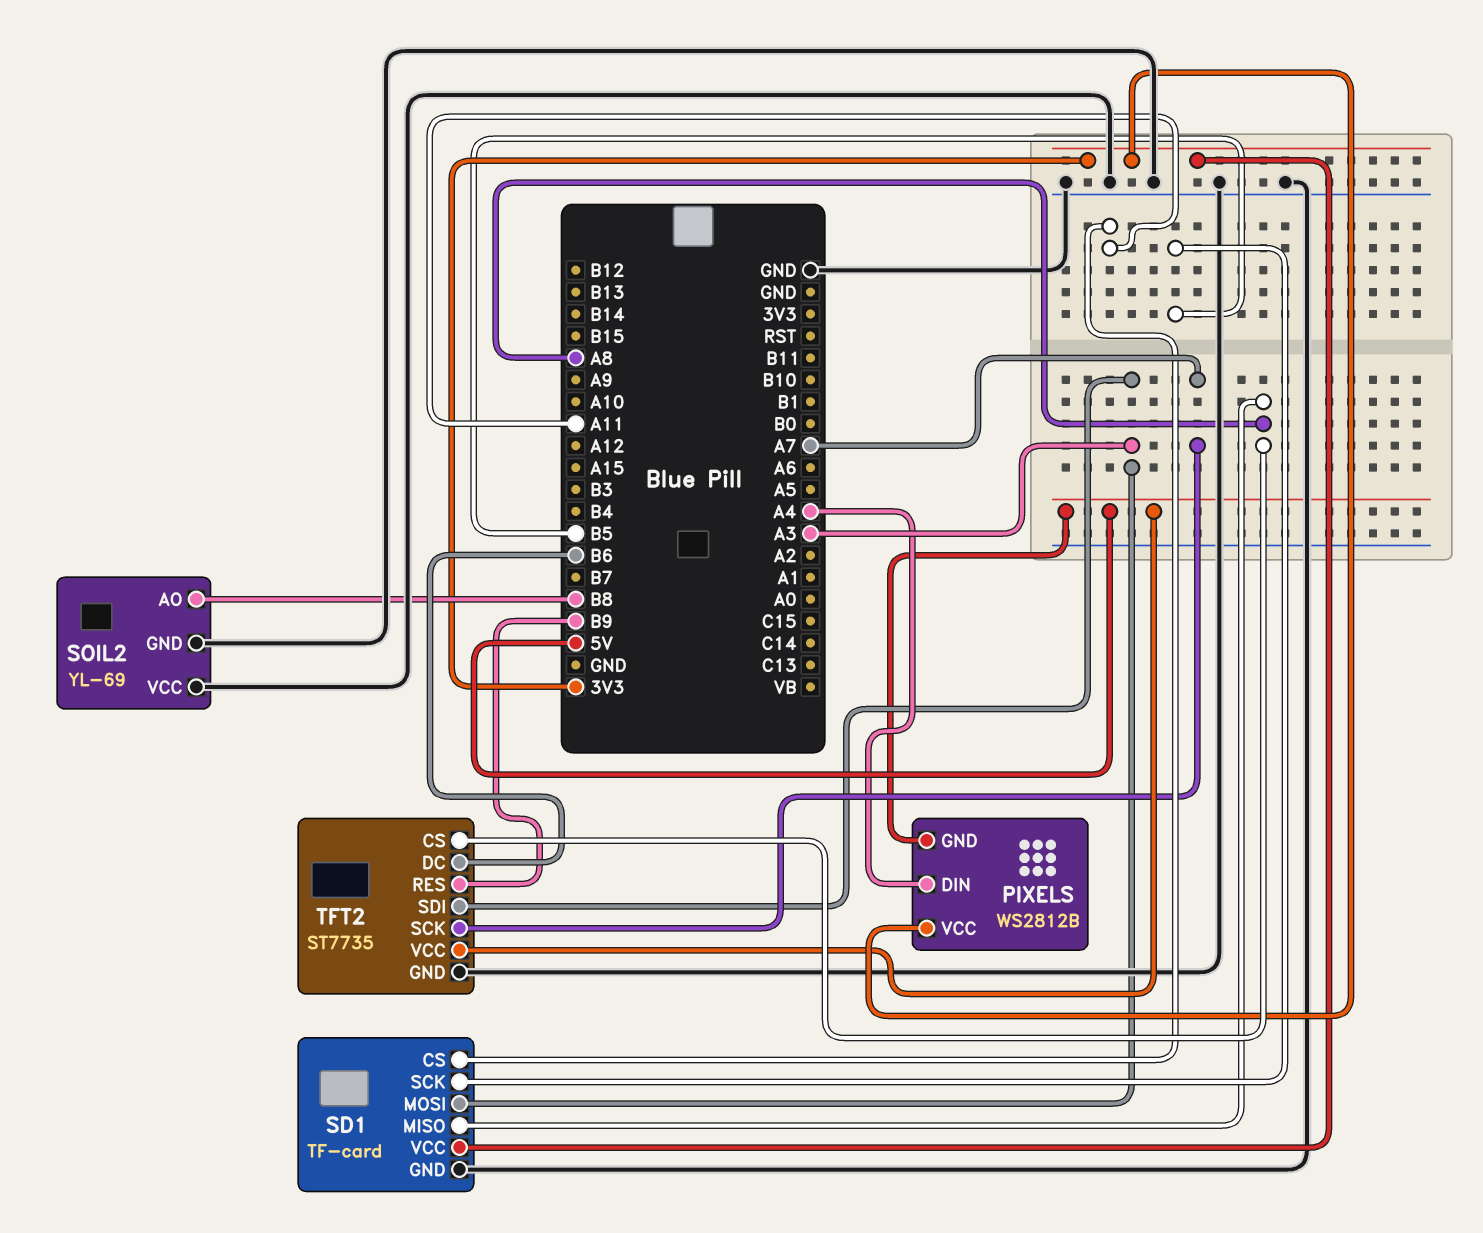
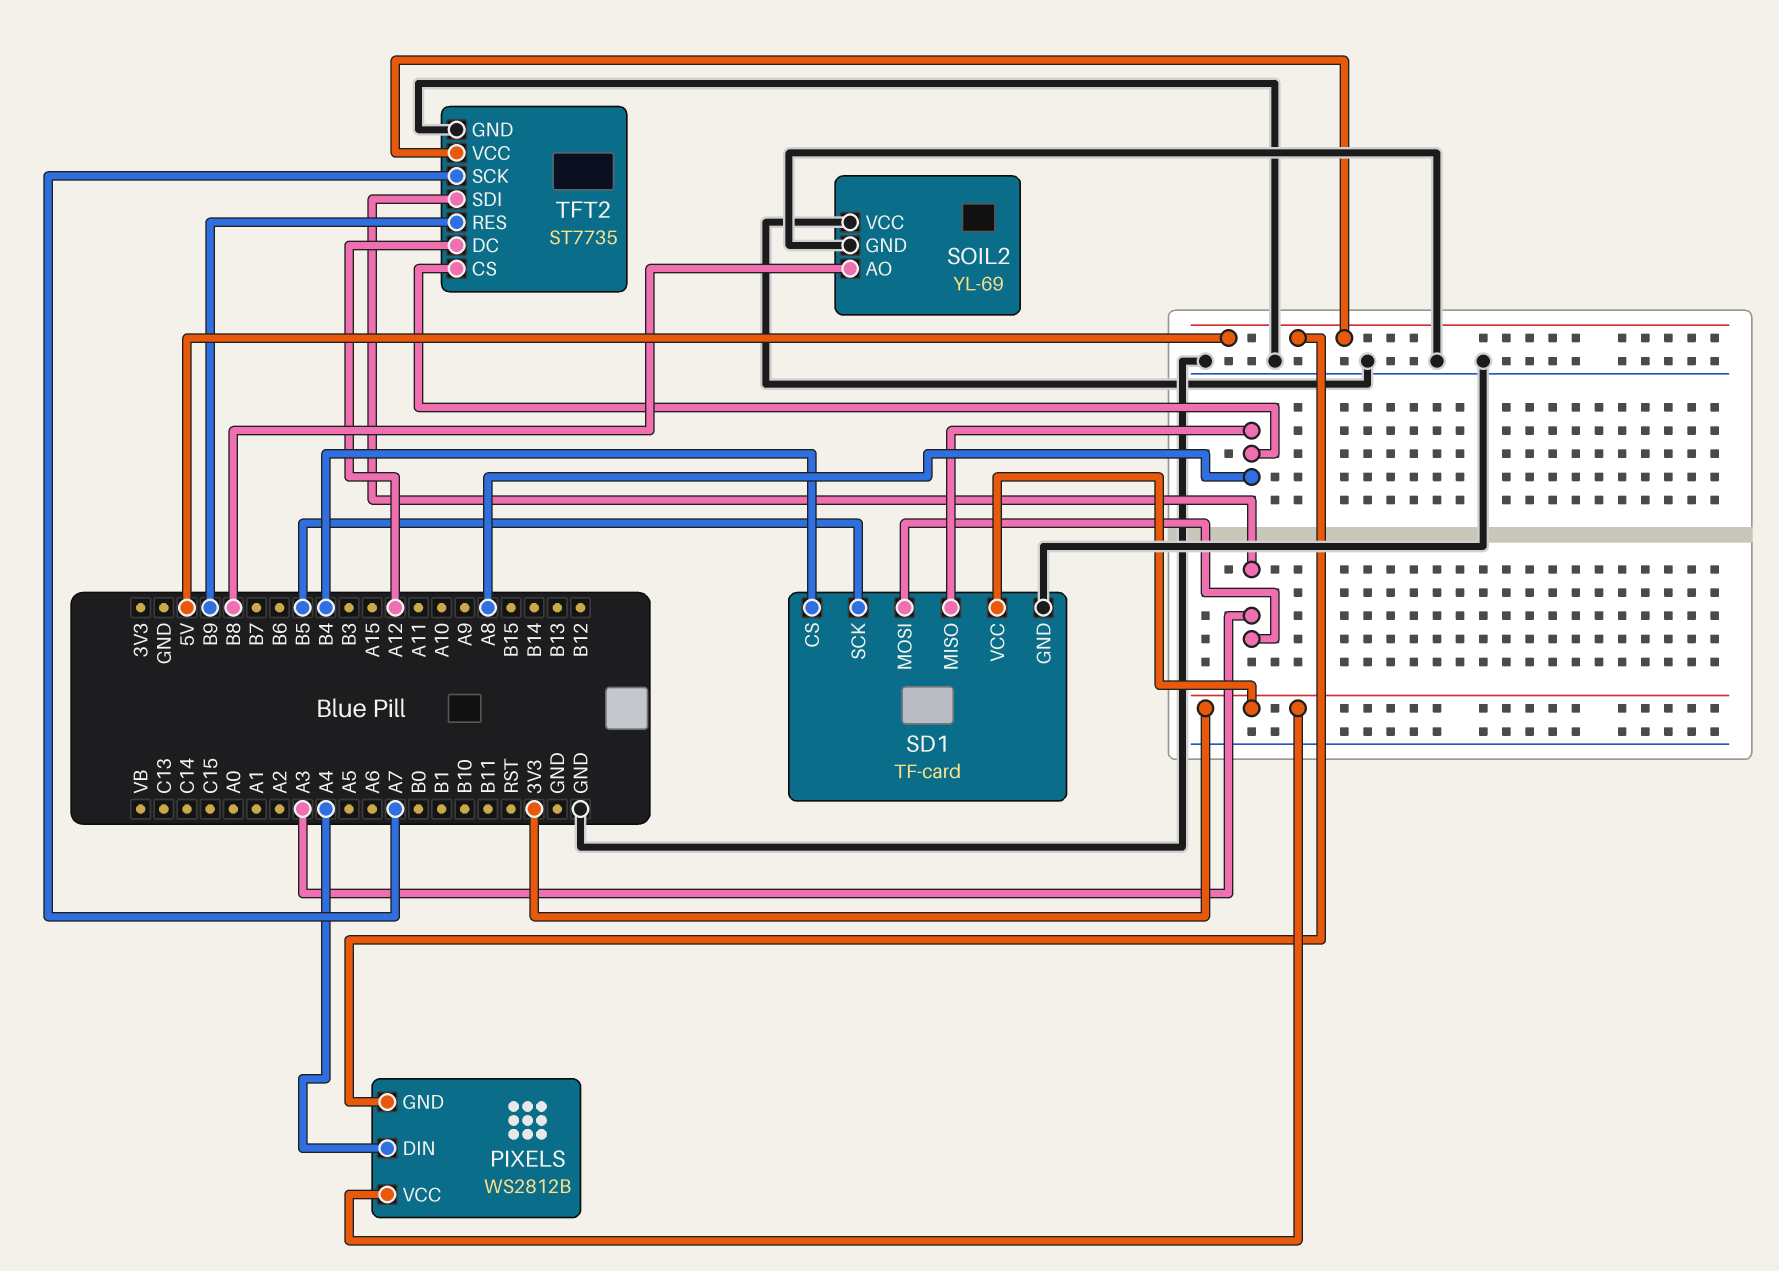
SD1 pin CS: A11 -> B4
TFT2 pin DC: B6 -> A12

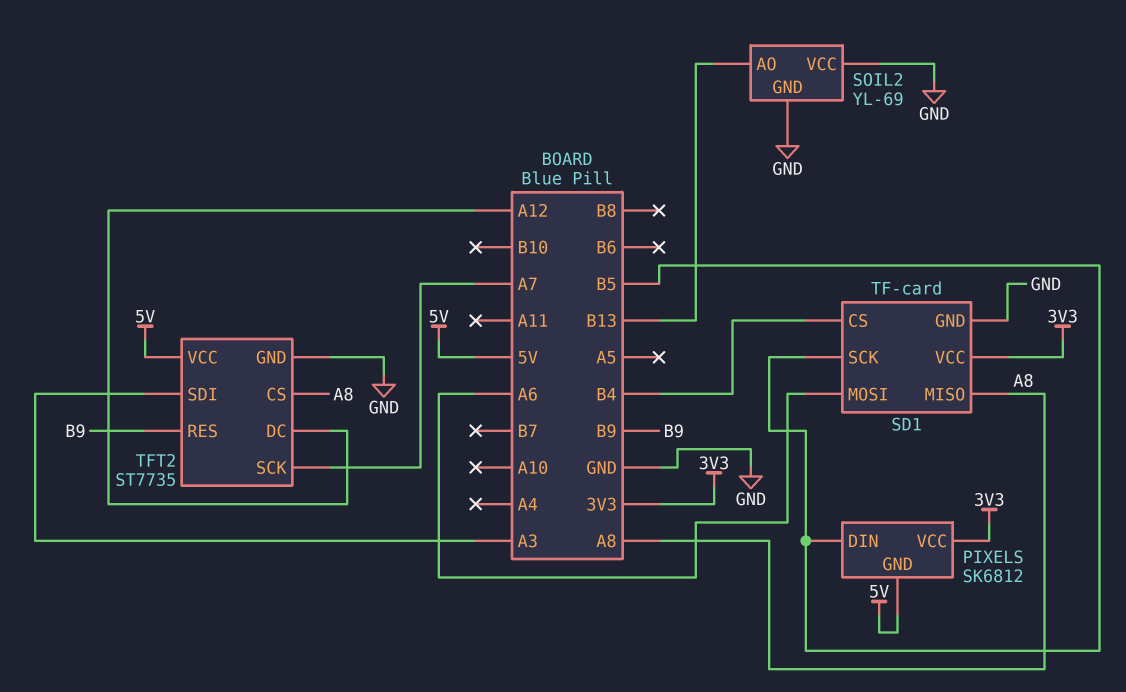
PIXELS: WS2812B -> SK6812
PIXELS pin DIN: A4 -> B5
SD1 pin MOSI: A3 -> A6
SOIL2 pin AO: B8 -> B13

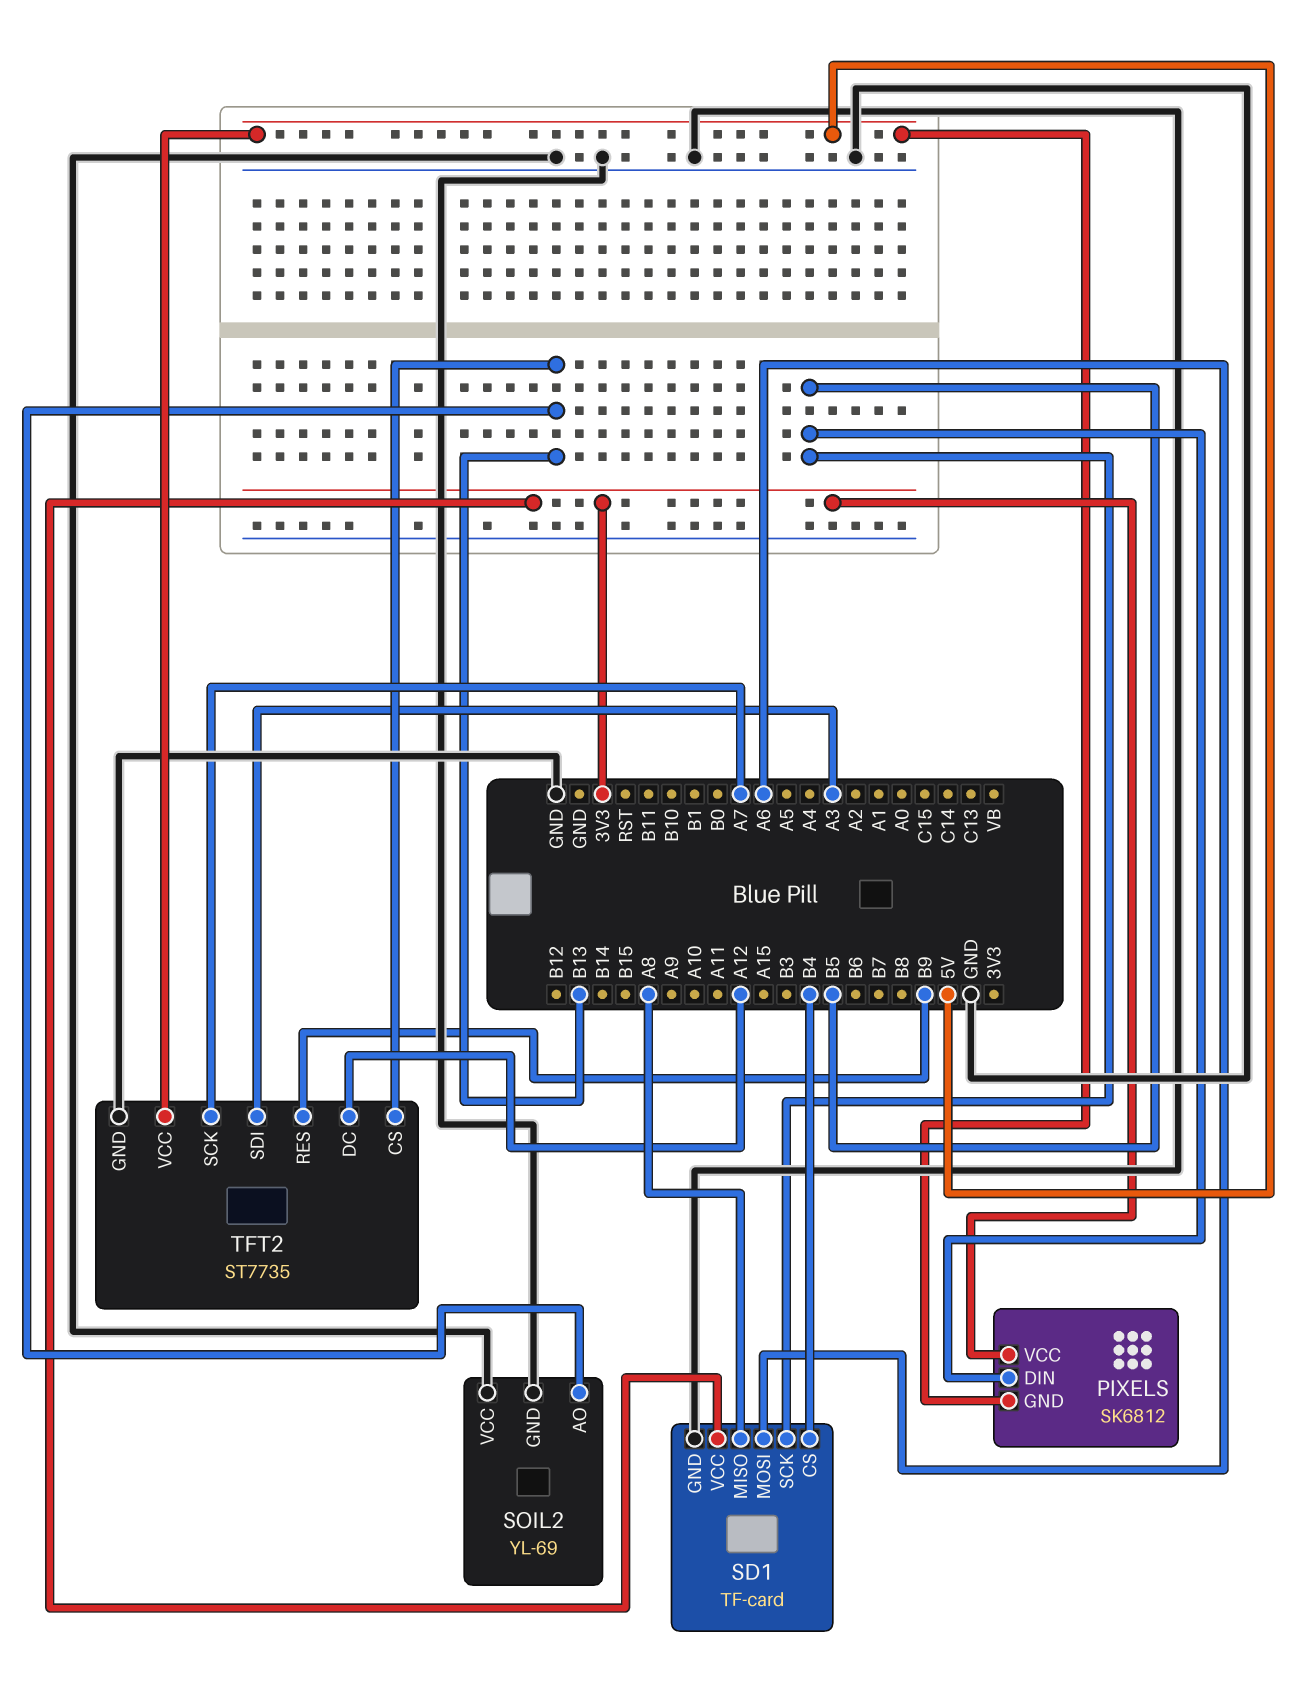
TFT2 pin CS: A8 -> B13

